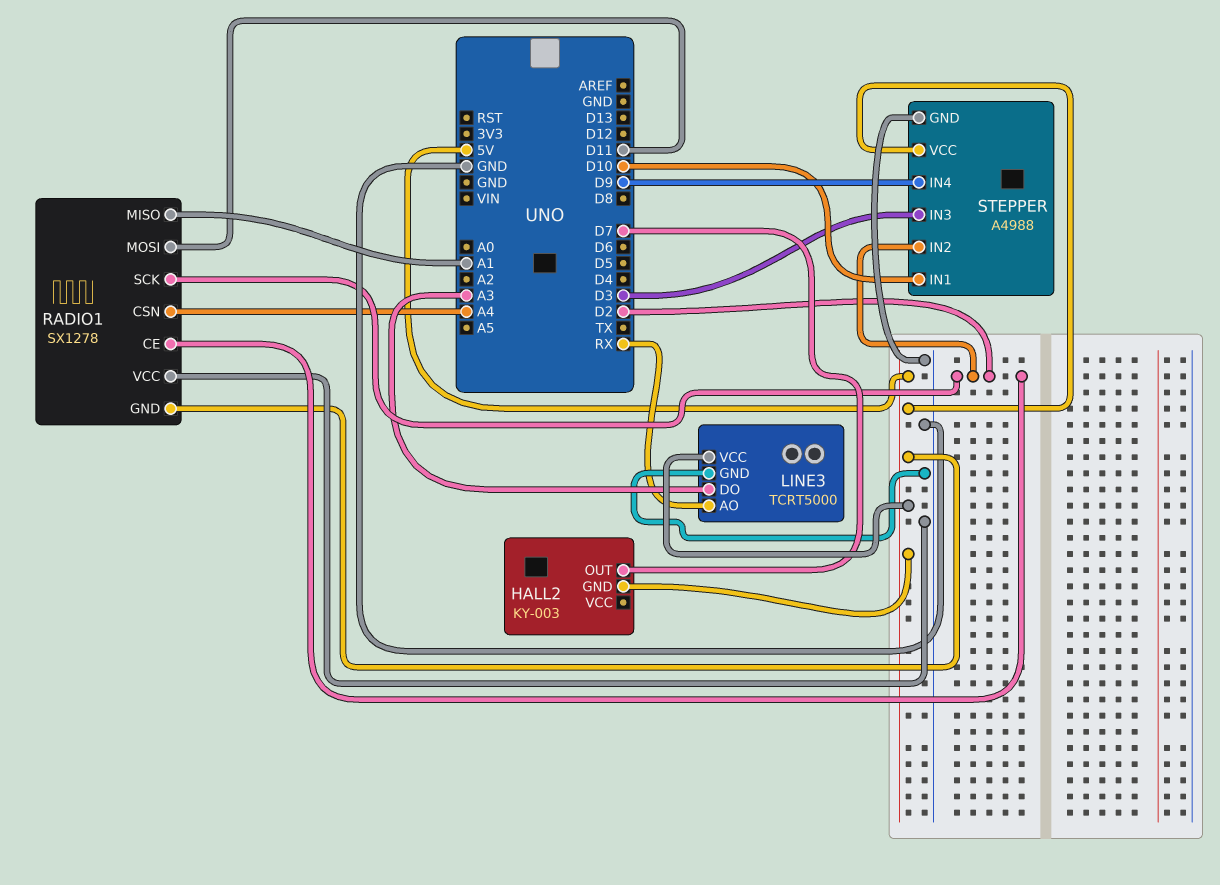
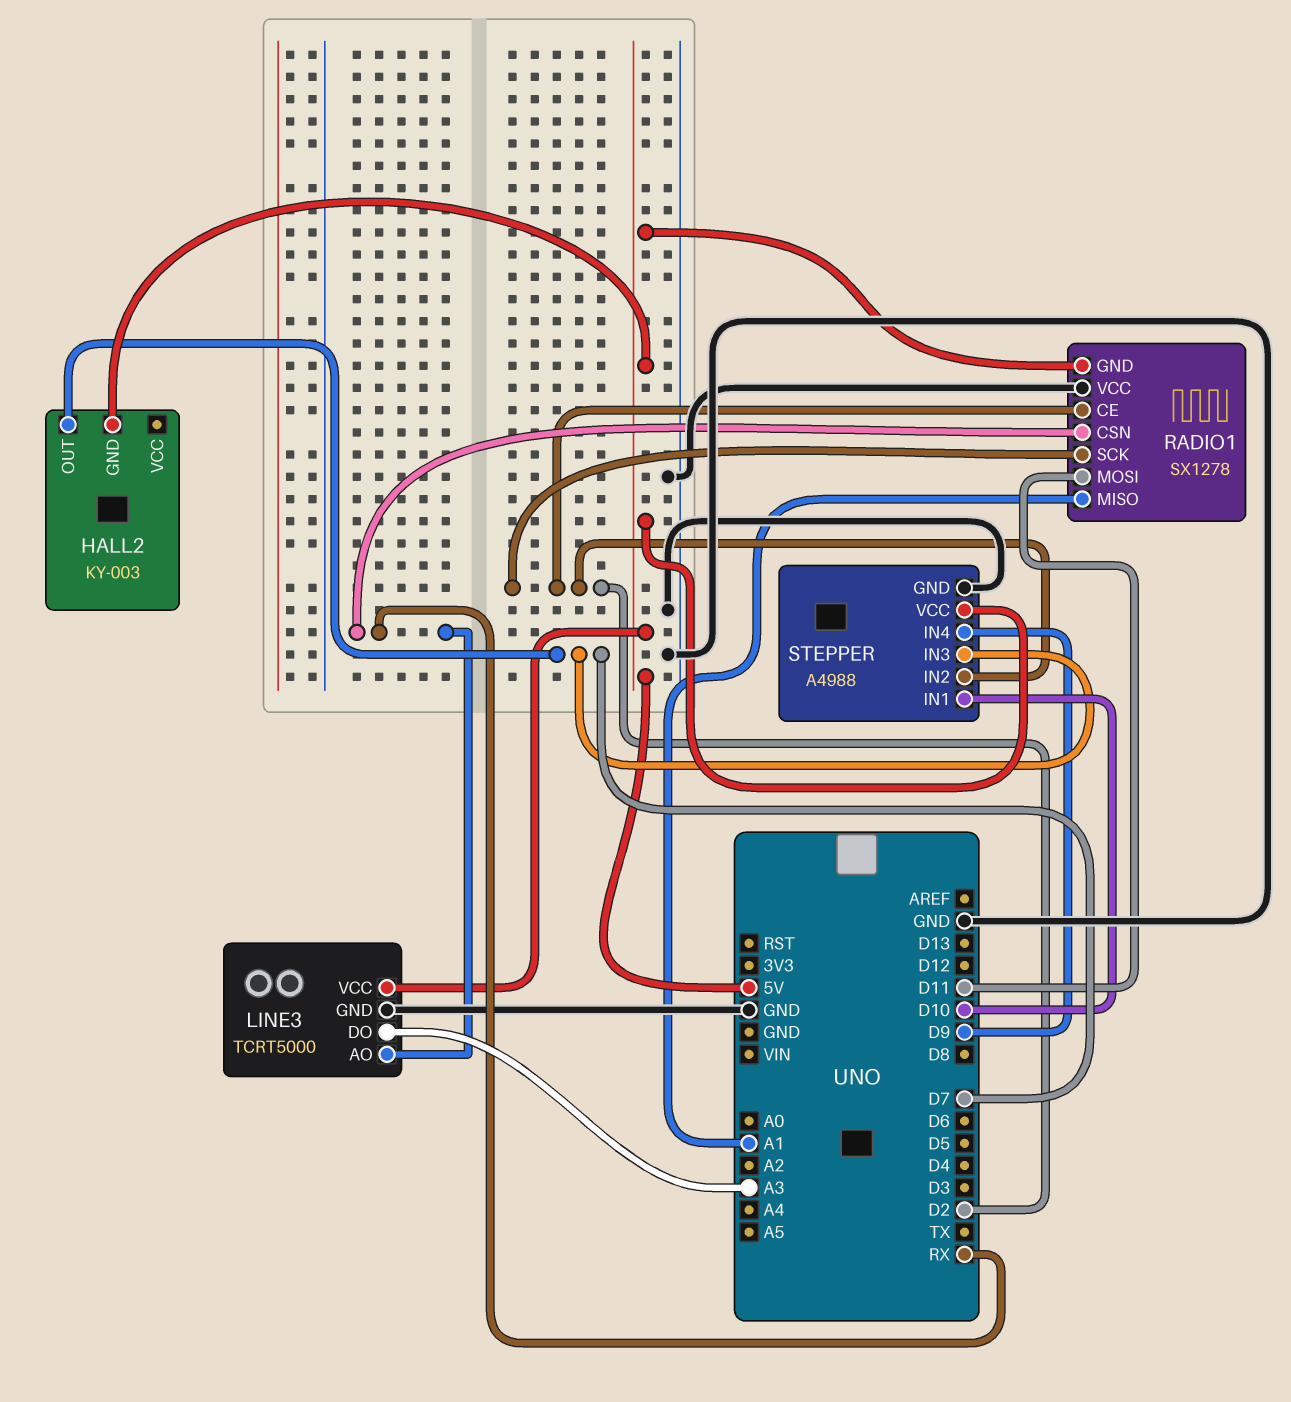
RADIO1 pin CSN: A4 -> RX
STEPPER pin IN3: D3 -> D7

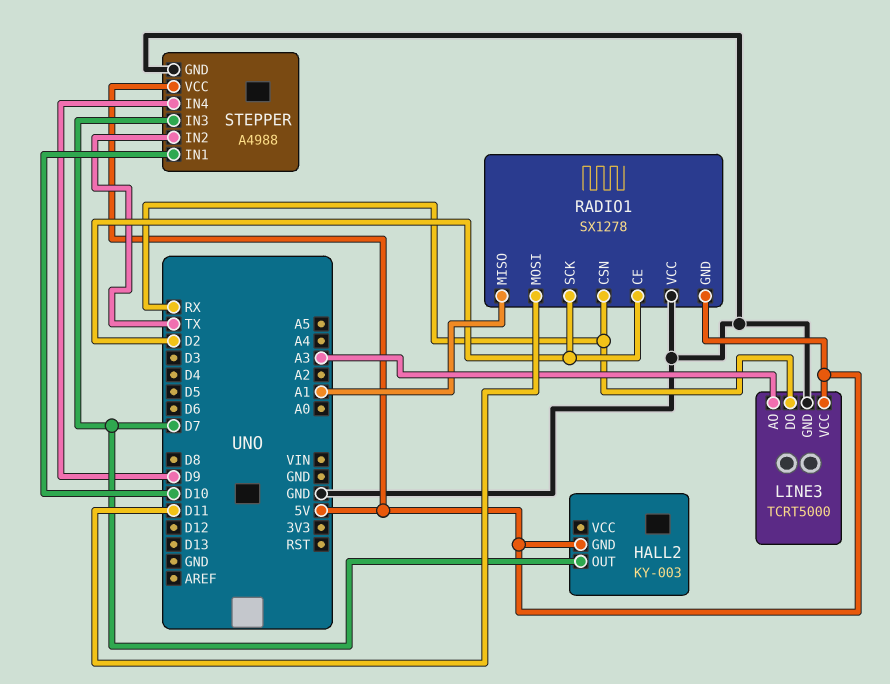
LINE3 pin AO: RX -> A3
LINE3 pin DO: A3 -> RX
STEPPER pin IN2: D2 -> TX

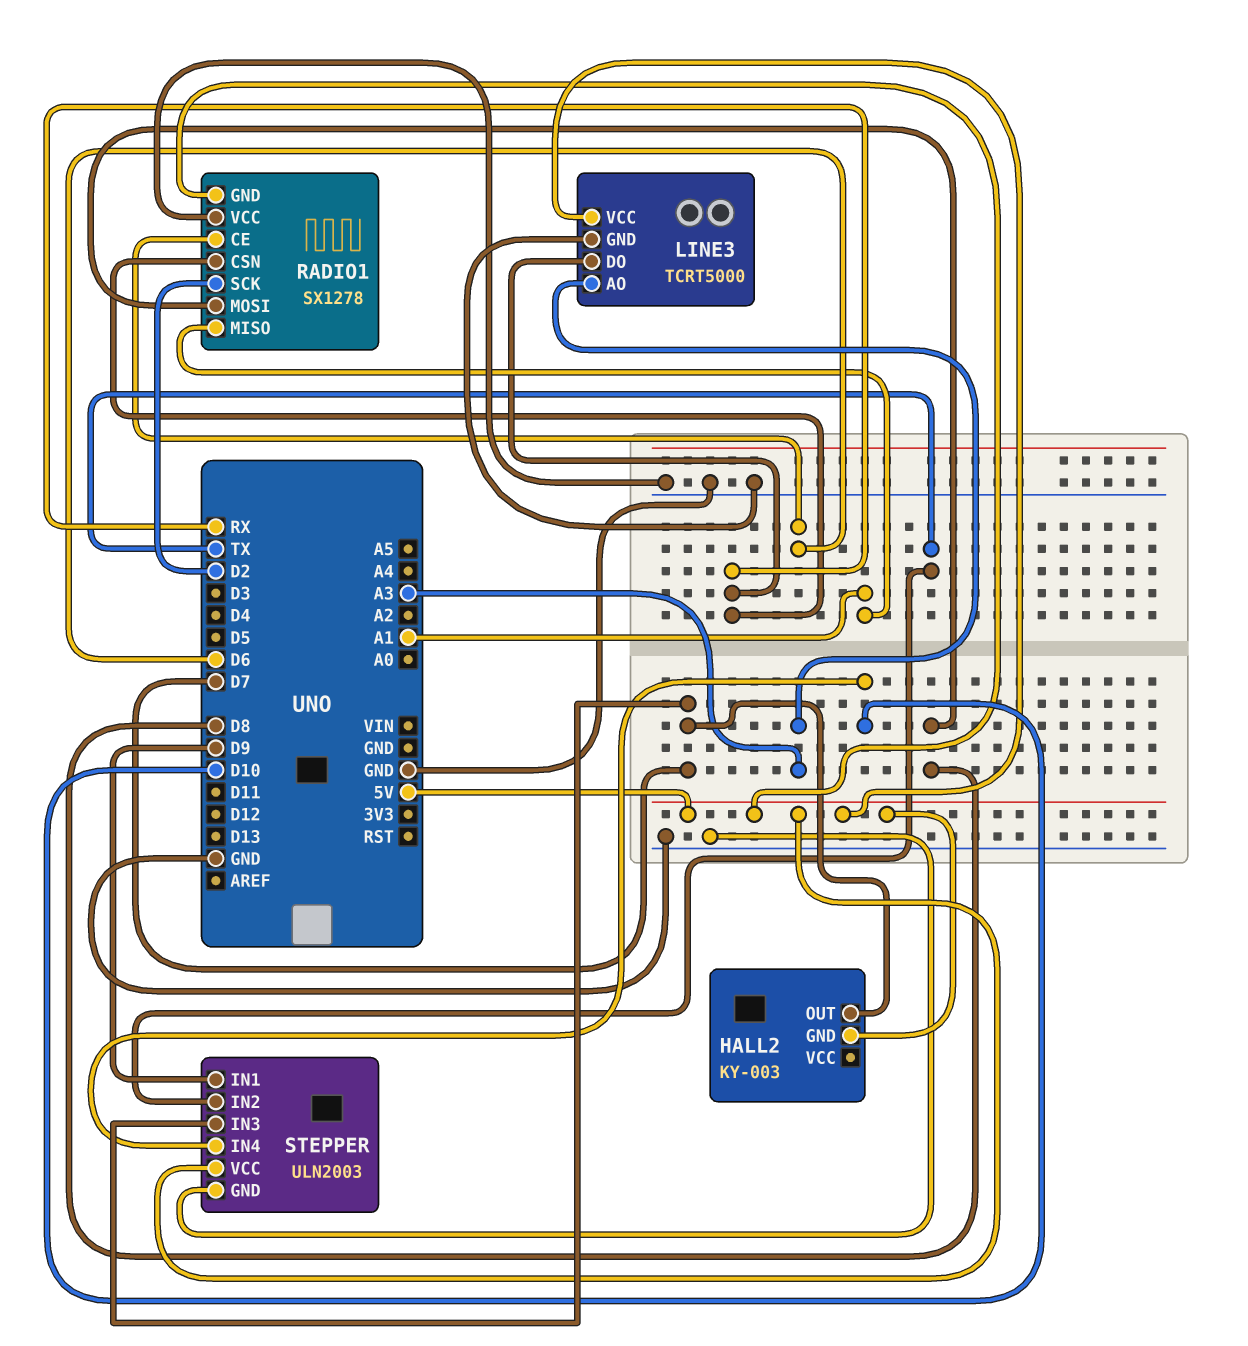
RADIO1 pin CE: D2 -> D6
RADIO1 pin MOSI: D11 -> D8
STEPPER: A4988 -> ULN2003
STEPPER pin IN1: D10 -> D9
STEPPER pin IN4: D9 -> D10

